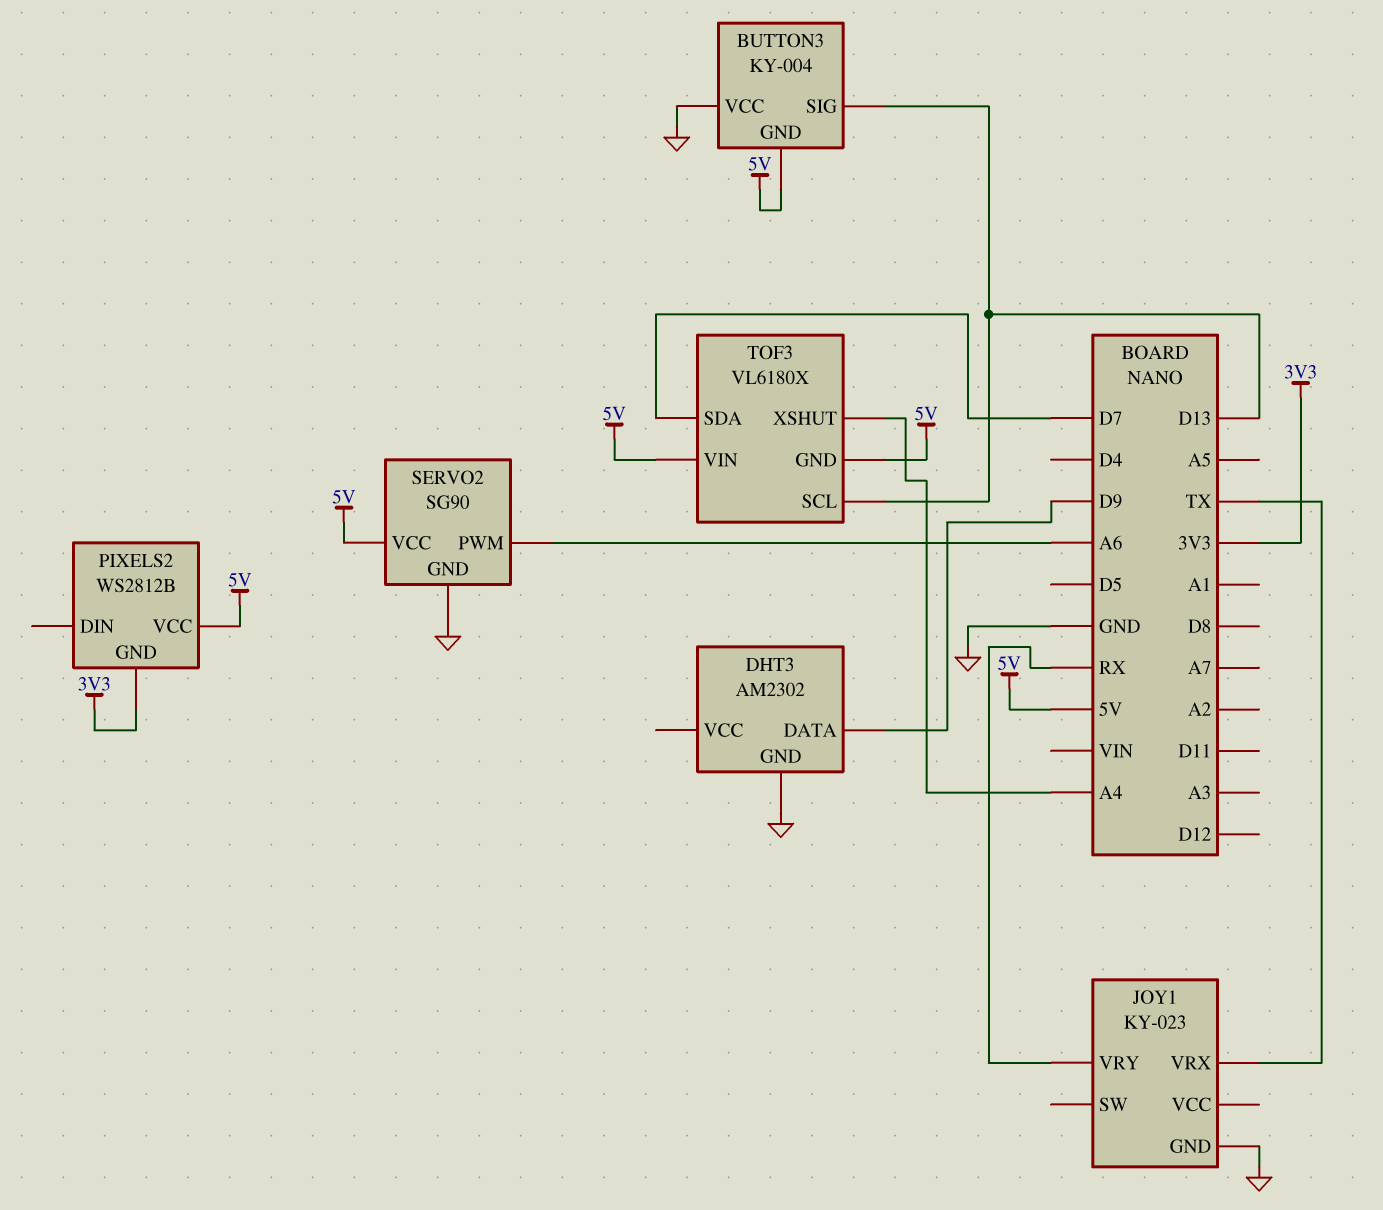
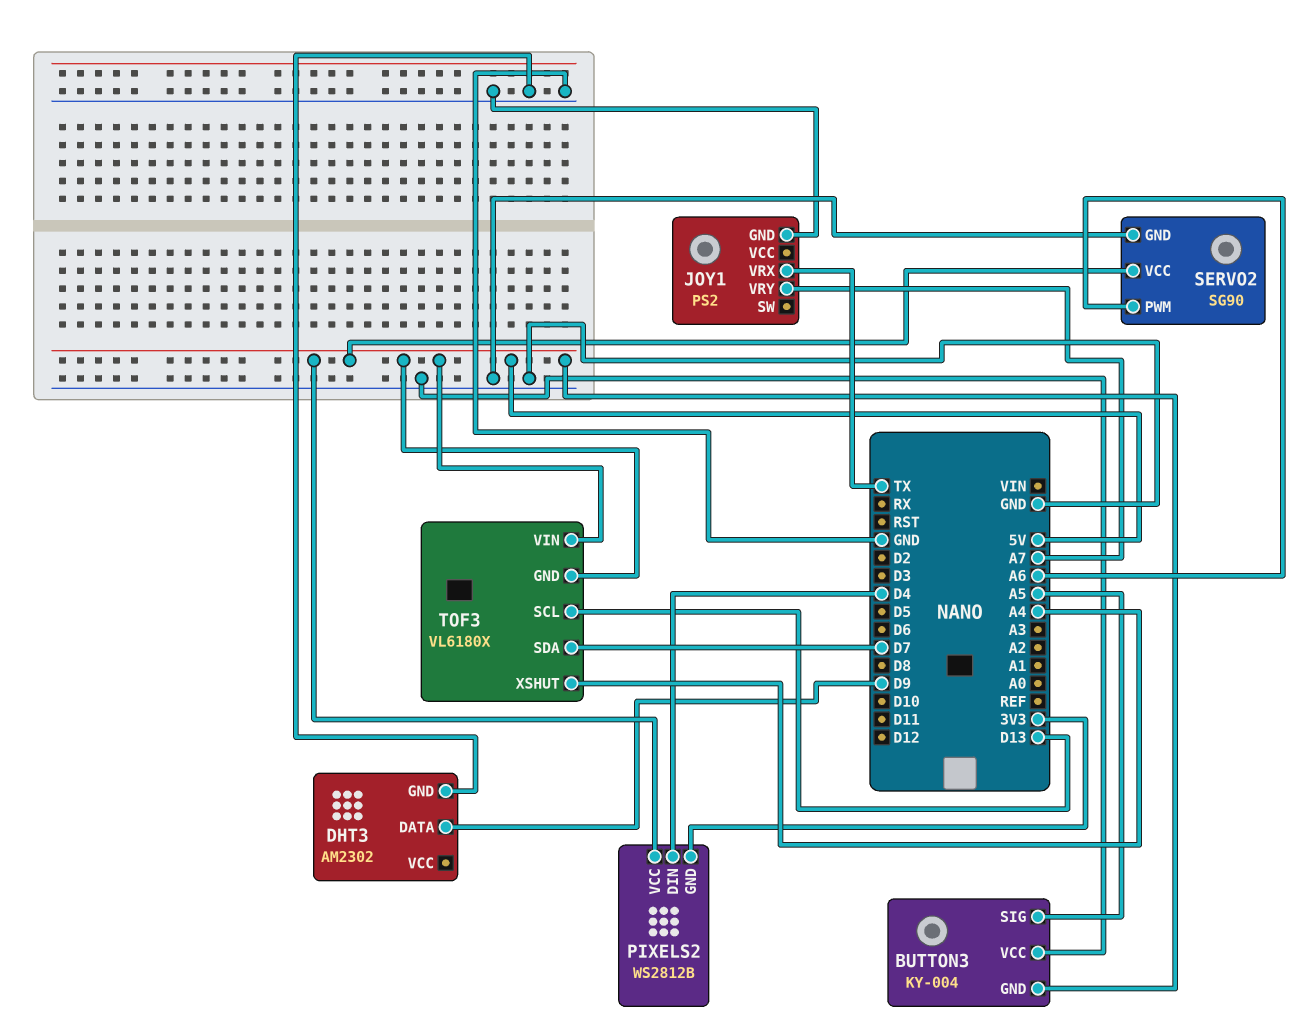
BUTTON3 pin SIG: D13 -> A5
JOY1: KY-023 -> PS2
JOY1 pin VRY: RX -> A7
PIXELS2 pin DIN: none -> D4

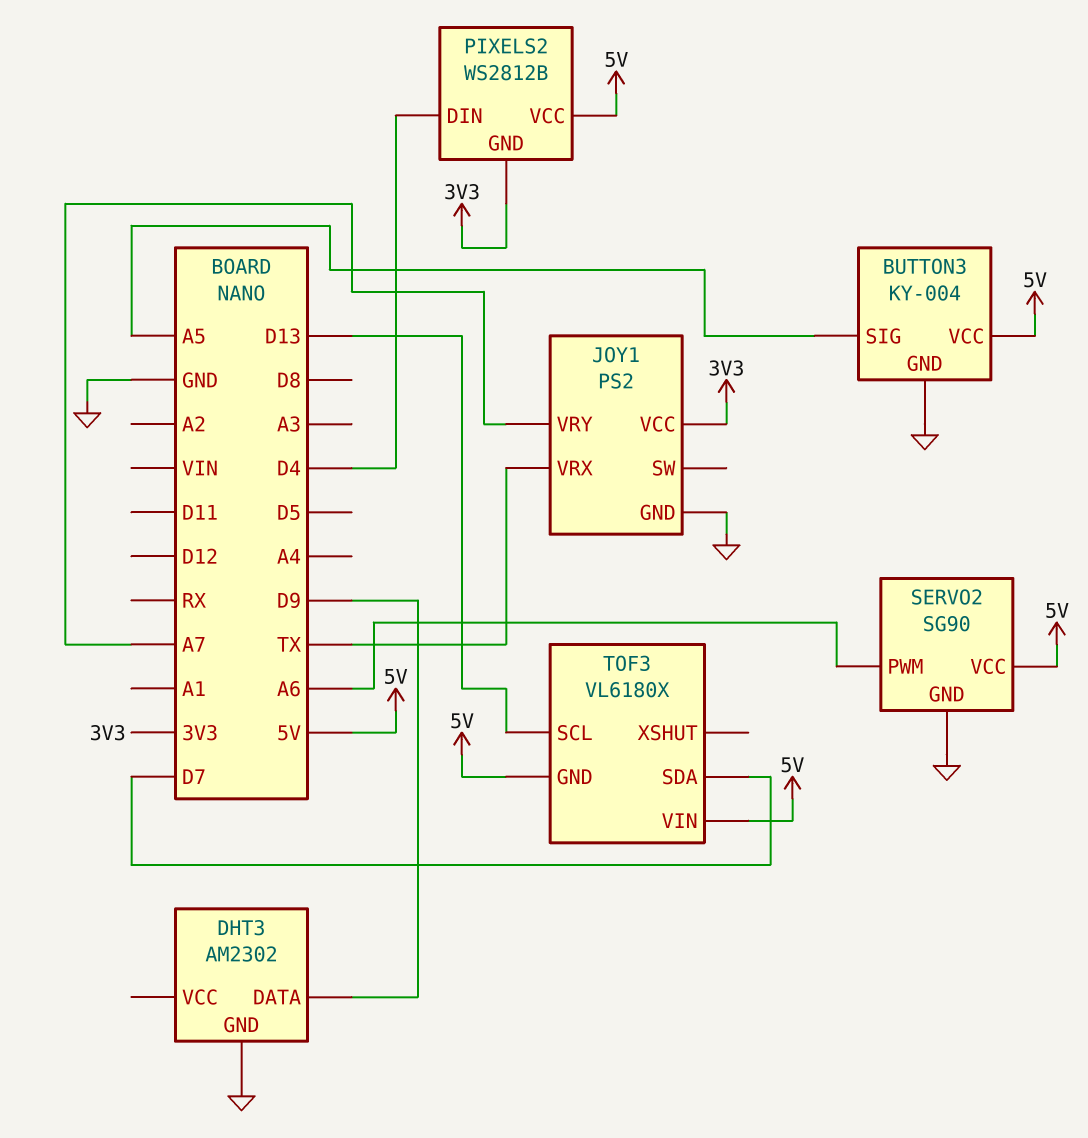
BUTTON3 pin GND: 5V -> GND
BUTTON3 pin VCC: GND -> 5V
JOY1 pin VCC: none -> 3V3
TOF3 pin XSHUT: A4 -> none

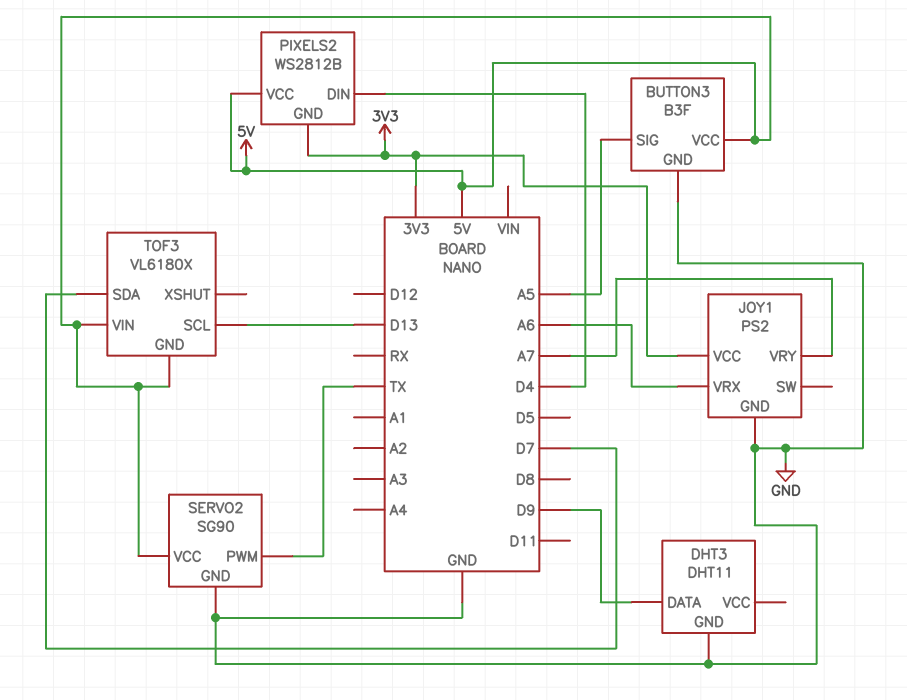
BUTTON3: KY-004 -> B3F
DHT3: AM2302 -> DHT11
JOY1 pin VRX: TX -> A6
SERVO2 pin PWM: A6 -> TX

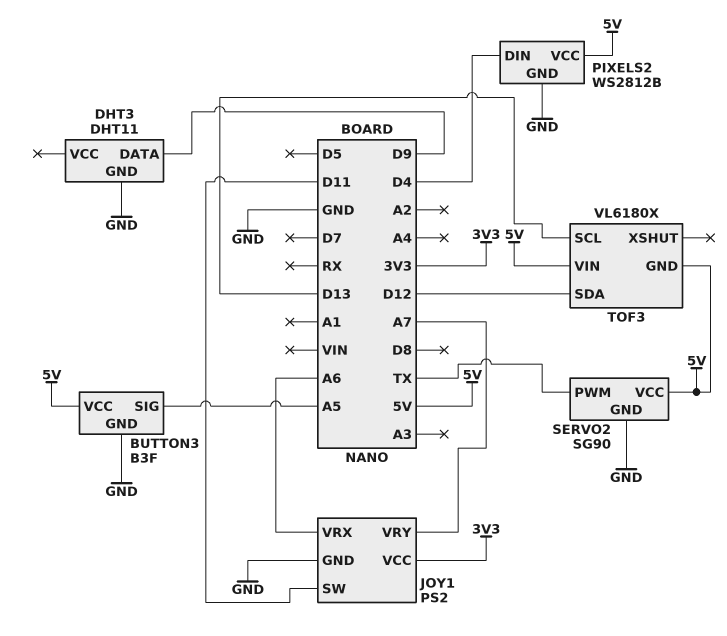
JOY1 pin SW: none -> D11
PIXELS2 pin GND: 3V3 -> GND
TOF3 pin SDA: D7 -> D12

